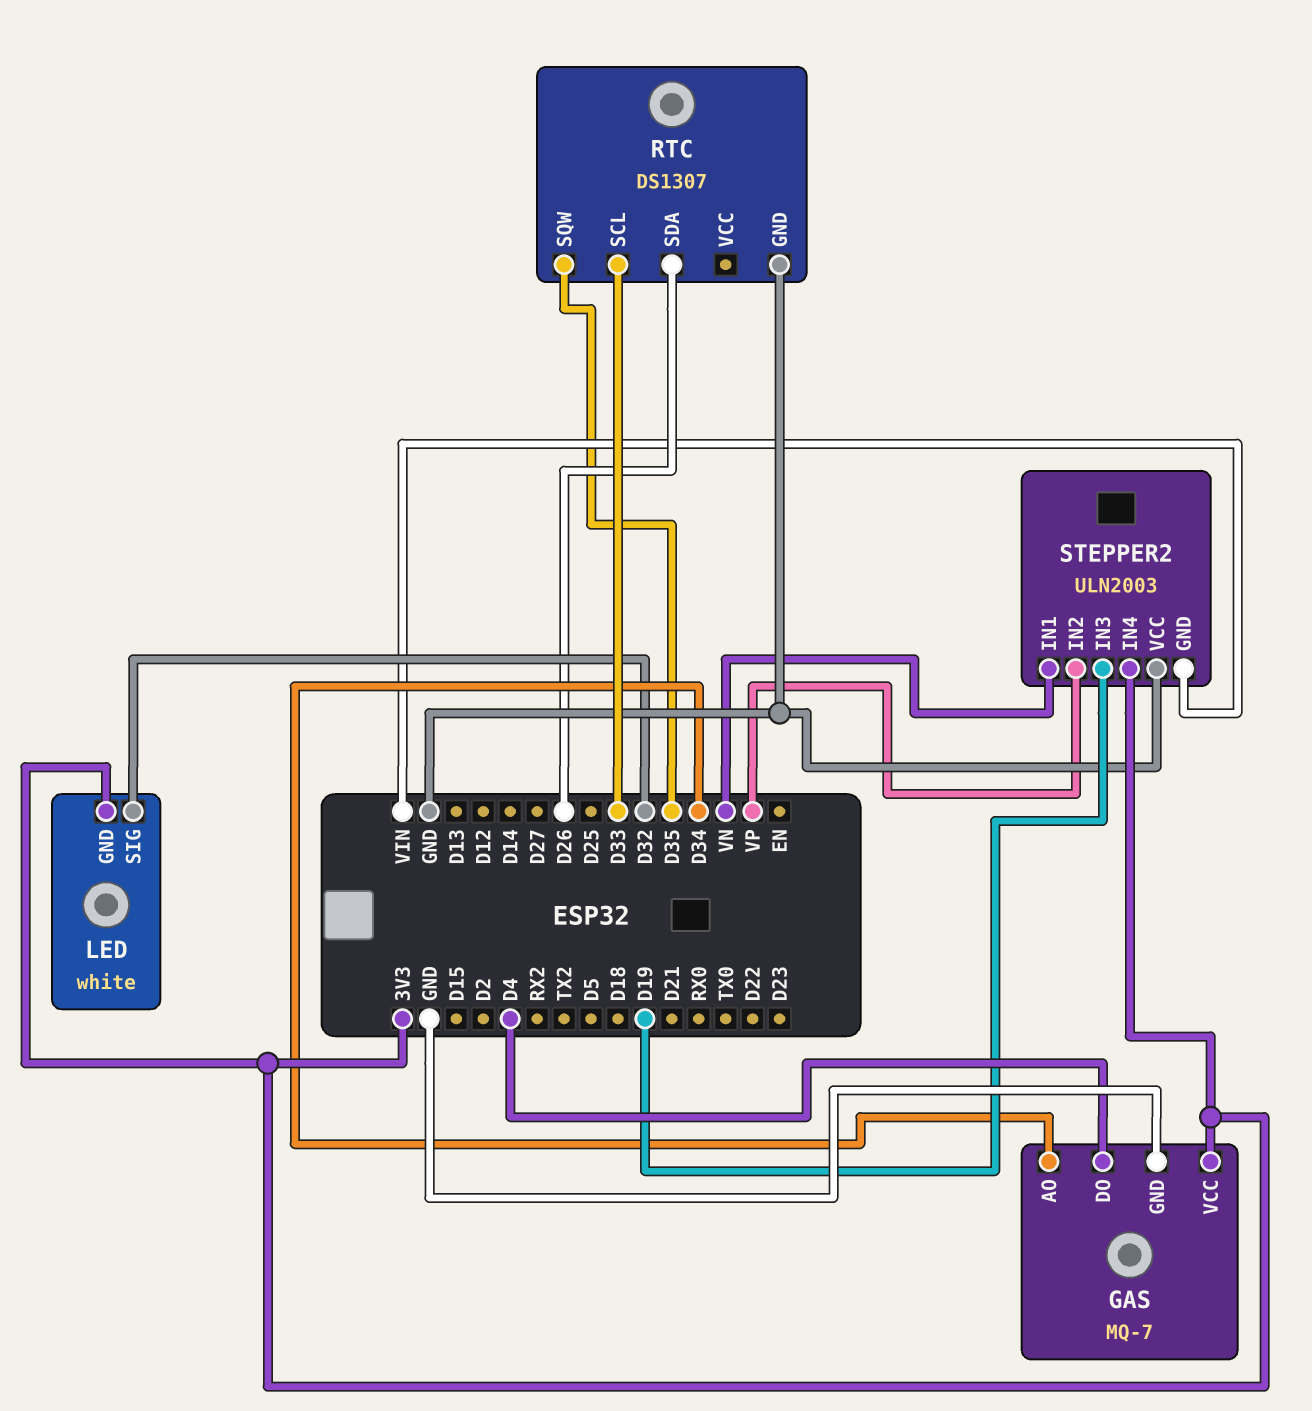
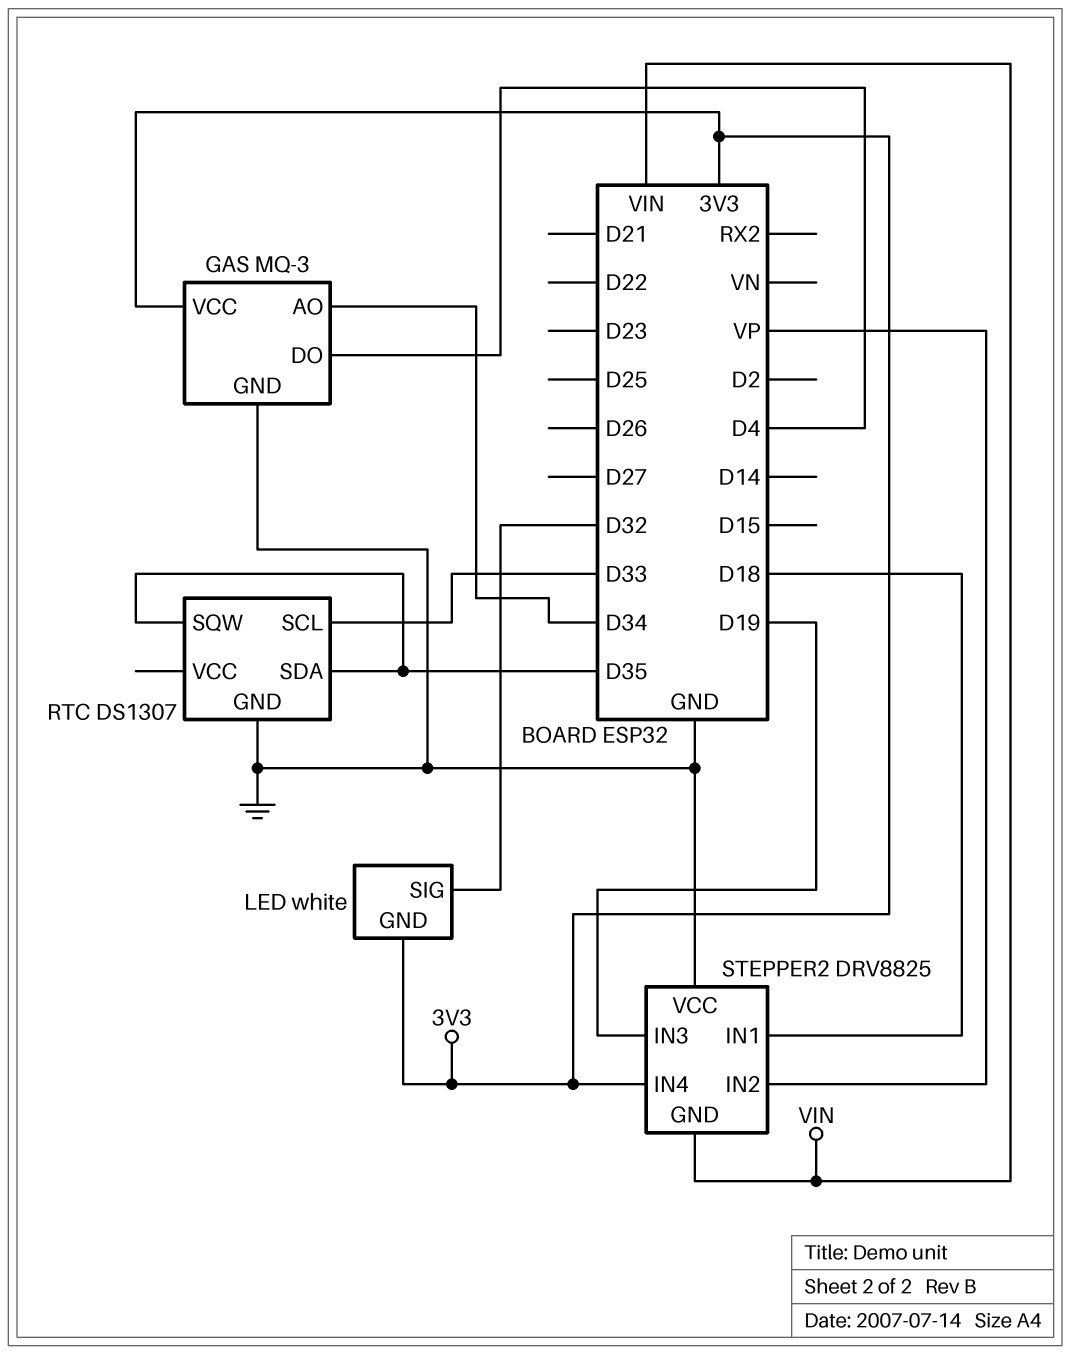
GAS: MQ-7 -> MQ-3
RTC pin SDA: D26 -> D35
STEPPER2: ULN2003 -> DRV8825
STEPPER2 pin IN1: VN -> D18

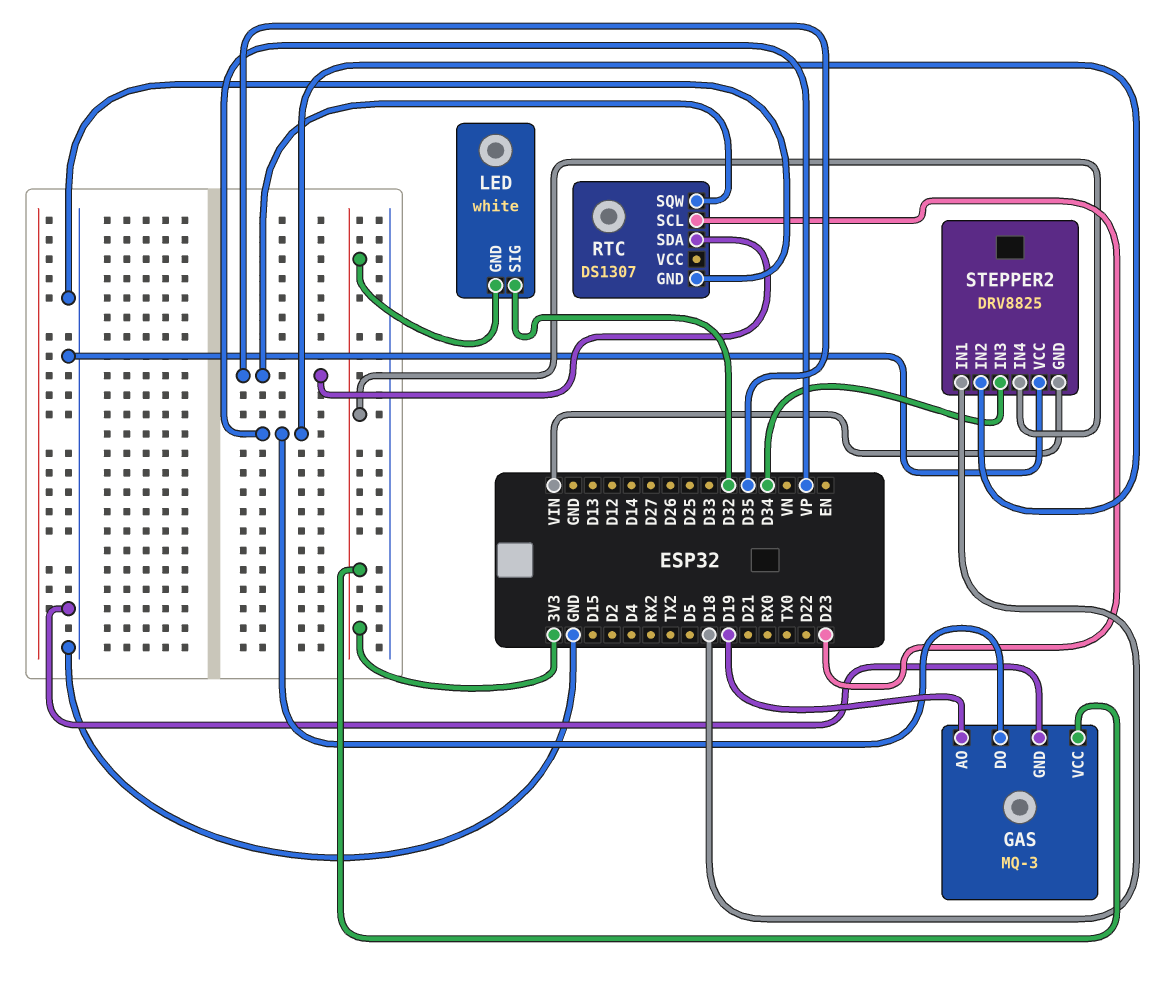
GAS pin AO: D34 -> D19
GAS pin DO: D4 -> VP
RTC pin SCL: D33 -> D23
STEPPER2 pin IN3: D19 -> D34

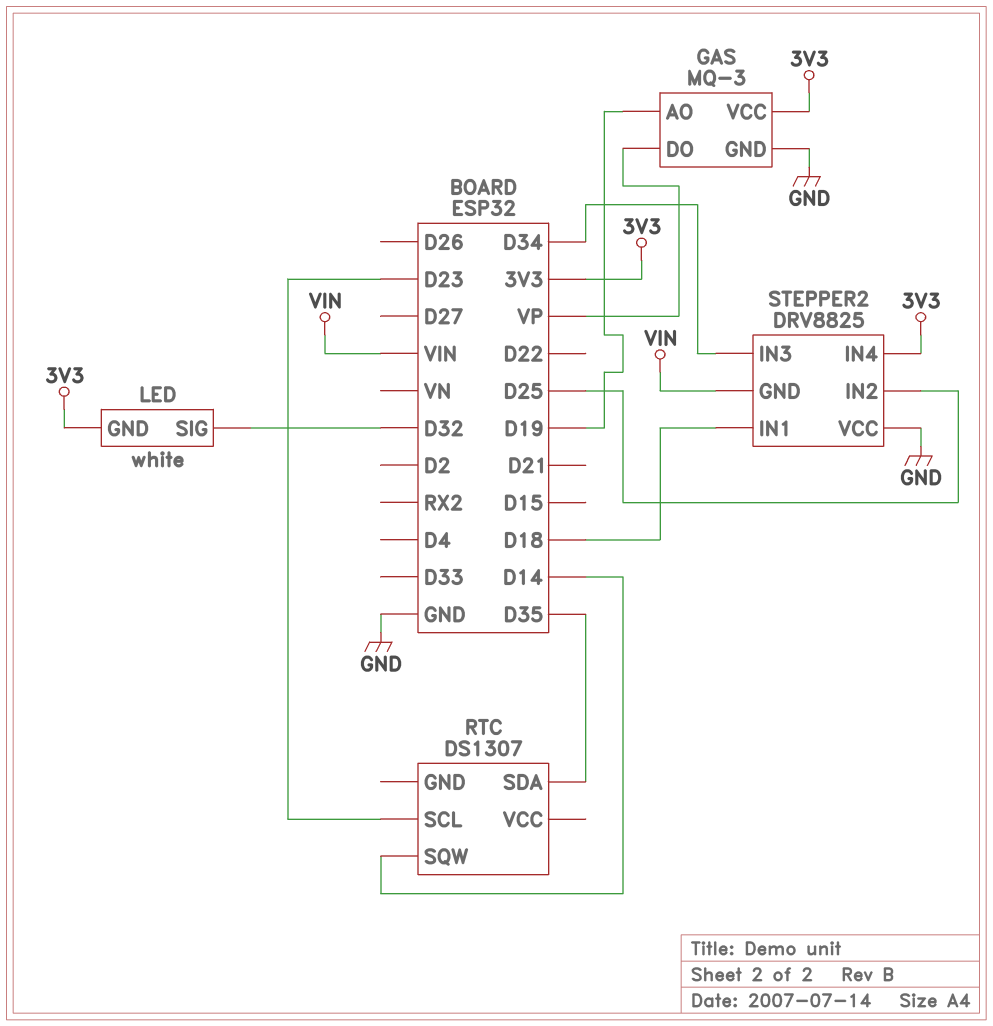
RTC pin GND: GND -> none
RTC pin SQW: D35 -> D14
STEPPER2 pin IN2: VP -> D25

